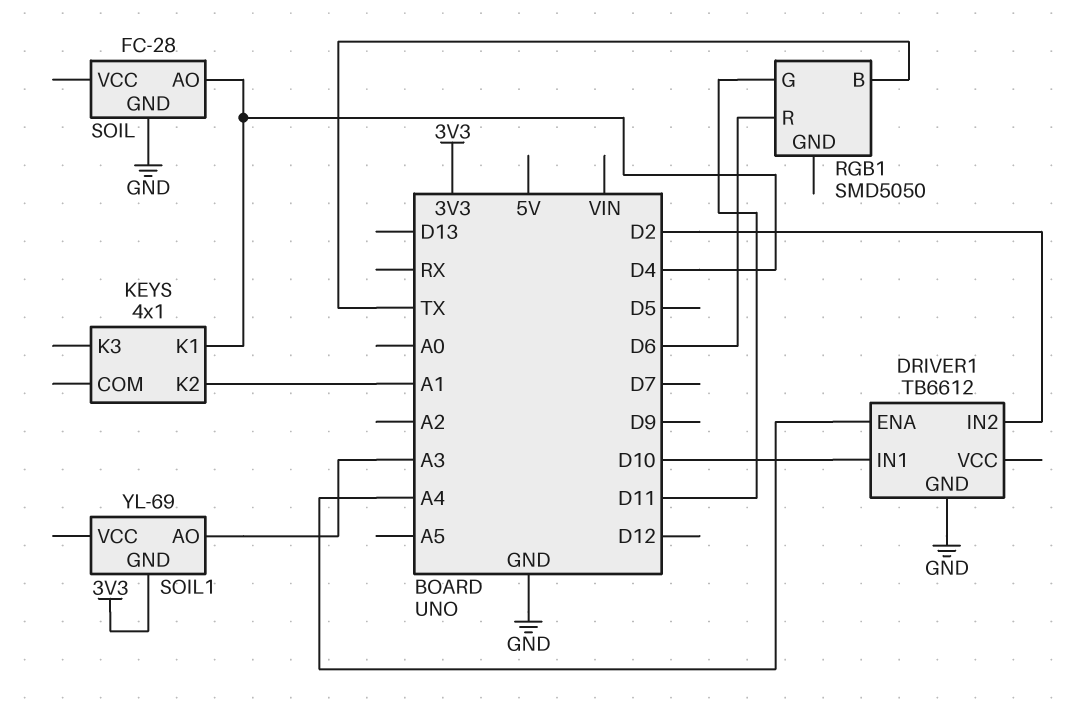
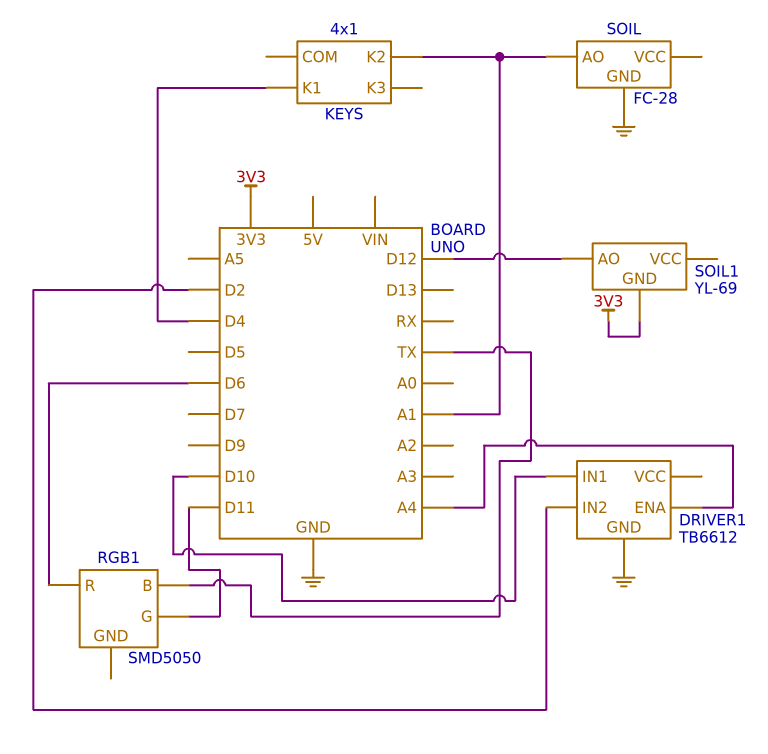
SOIL pin AO: D4 -> A1
SOIL1 pin AO: A3 -> D12

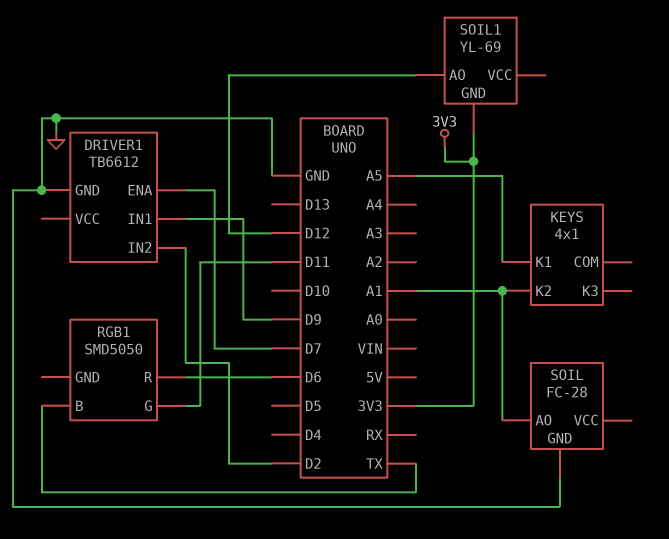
DRIVER1 pin ENA: A4 -> D7
DRIVER1 pin IN1: D10 -> D9
KEYS pin K1: D4 -> A5

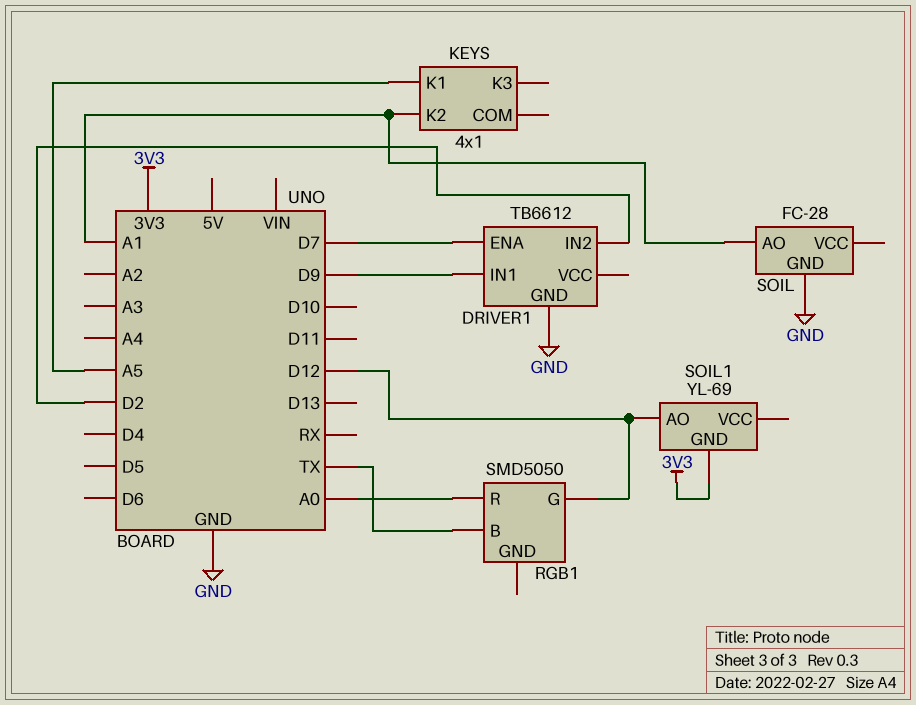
RGB1 pin G: D11 -> D12
RGB1 pin R: D6 -> A0

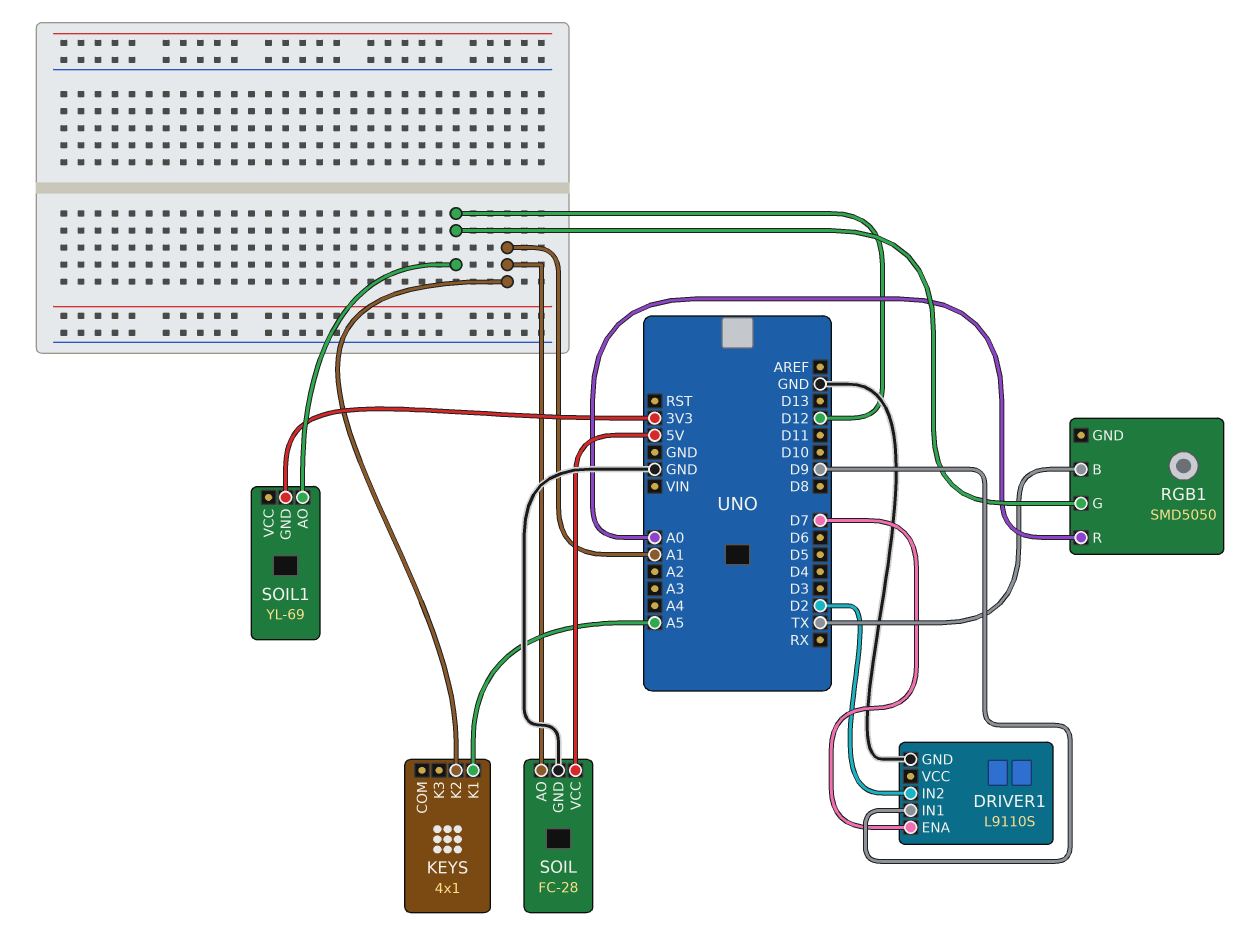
DRIVER1: TB6612 -> L9110S
SOIL pin VCC: none -> 5V

